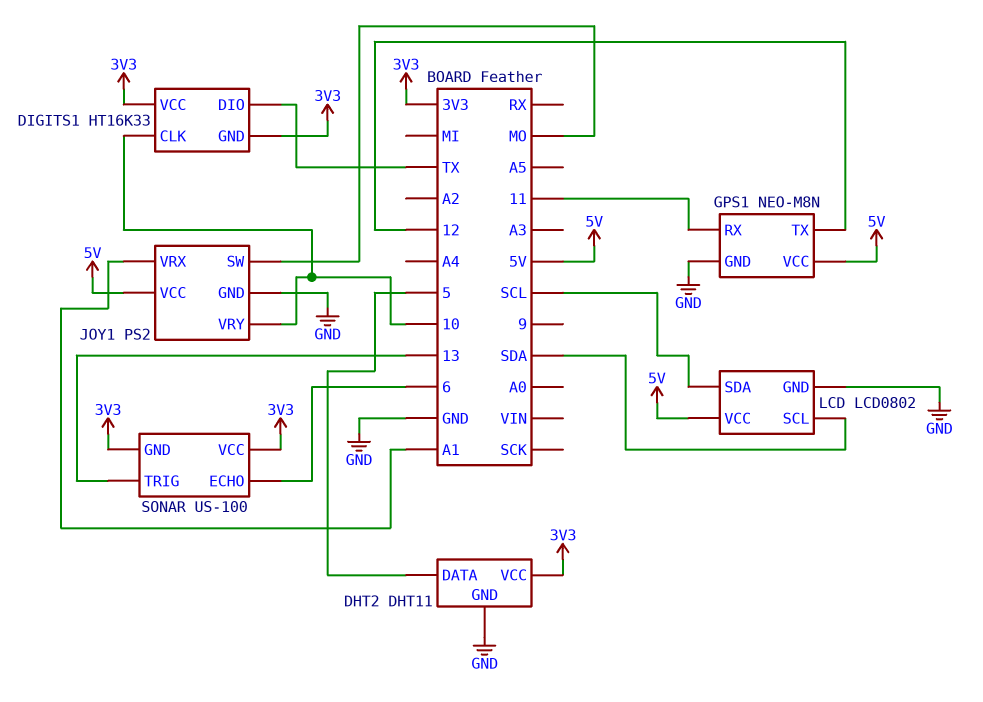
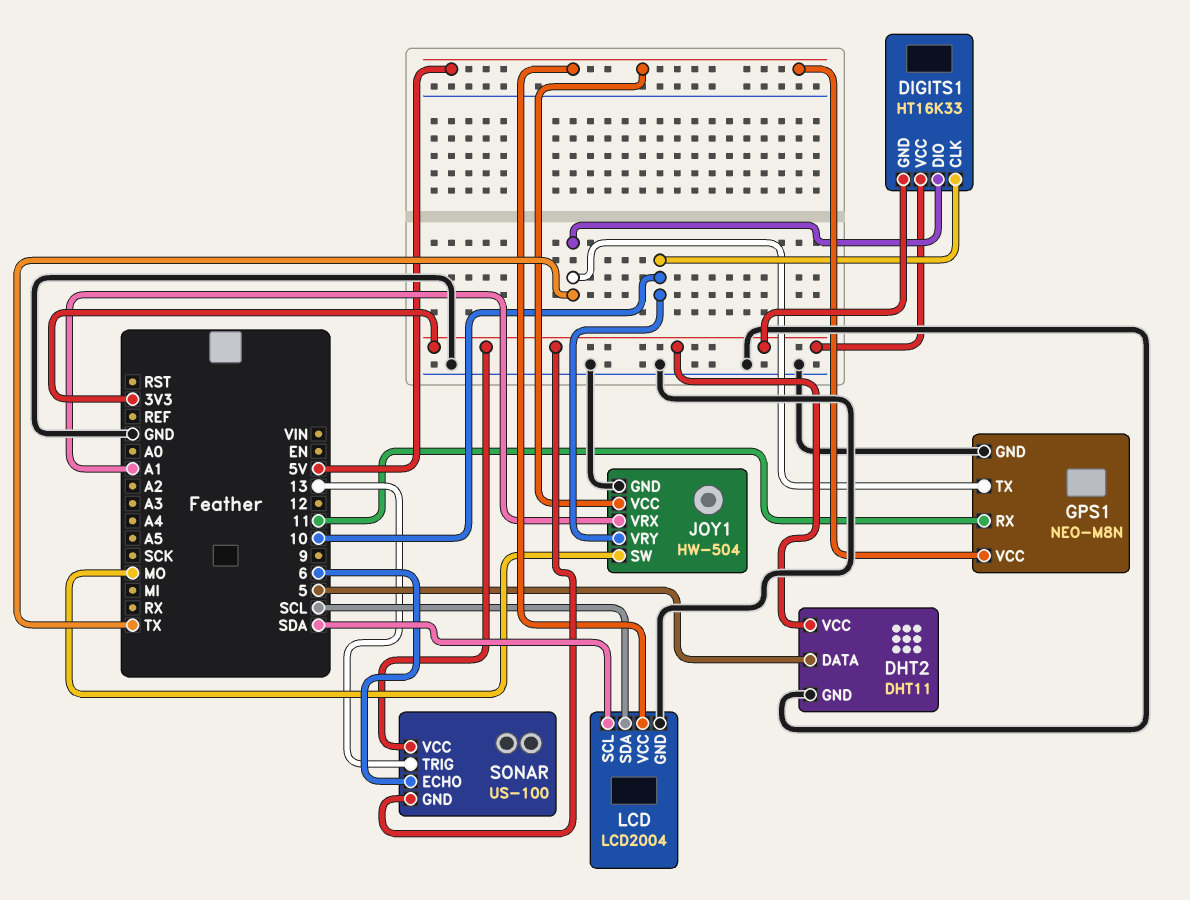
GPS1 pin TX: 12 -> TX
JOY1: PS2 -> HW-504
LCD: LCD0802 -> LCD2004

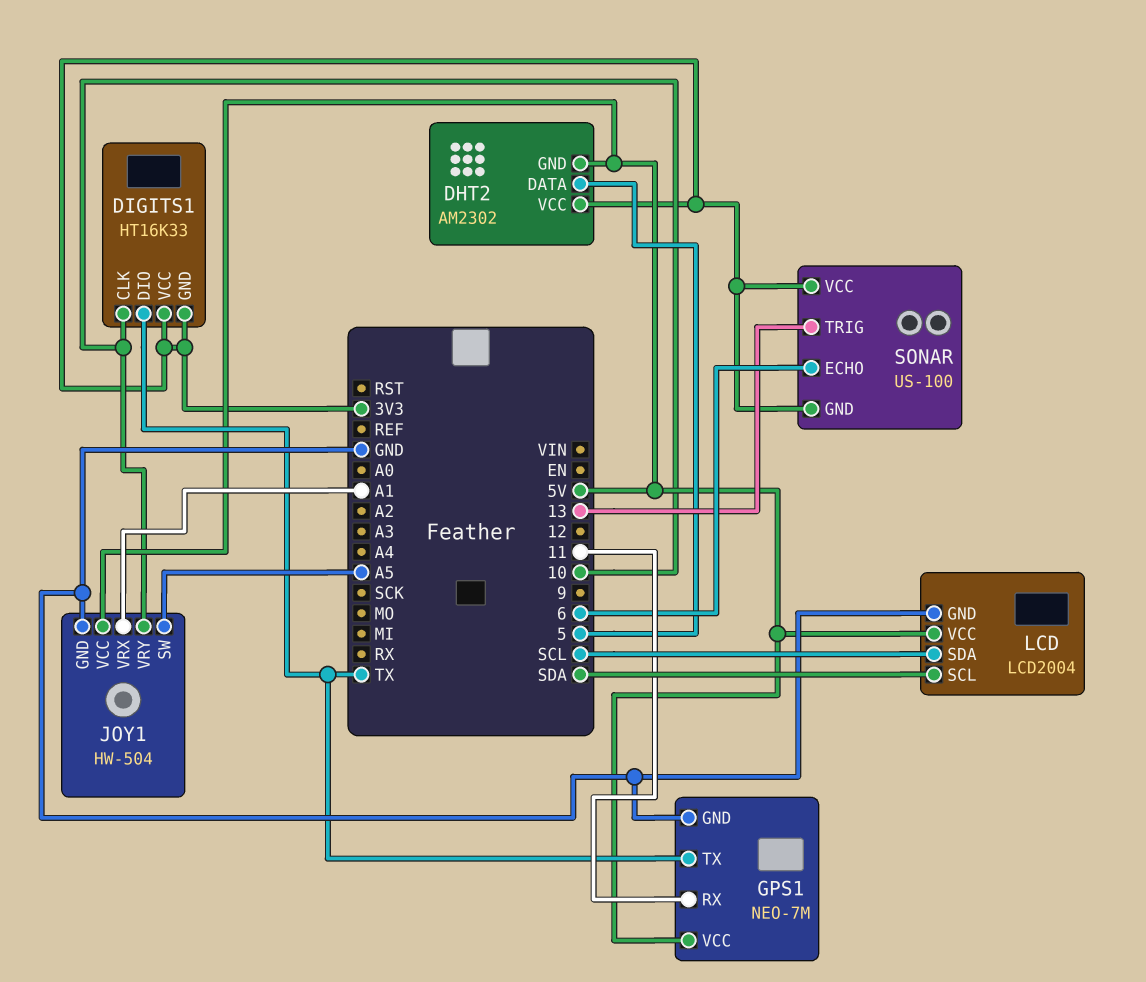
DHT2: DHT11 -> AM2302
DHT2 pin GND: GND -> 5V
GPS1: NEO-M8N -> NEO-7M
JOY1 pin SW: MO -> A5

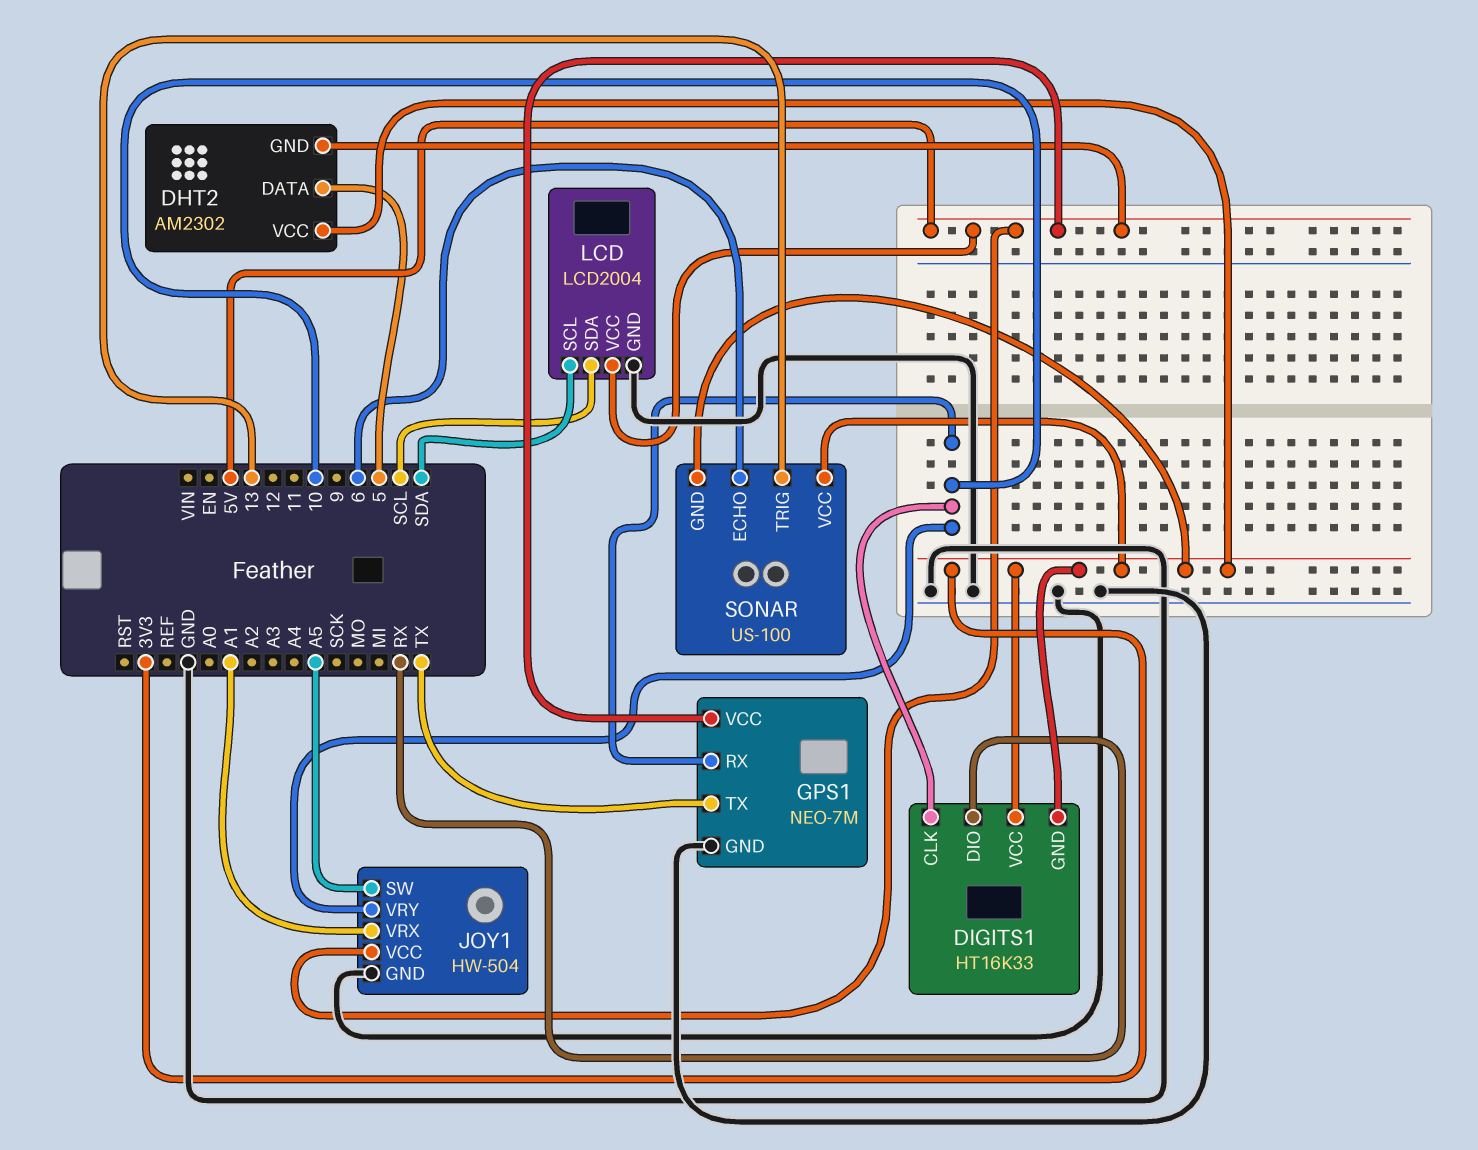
DIGITS1 pin DIO: TX -> RX
GPS1 pin RX: 11 -> 10

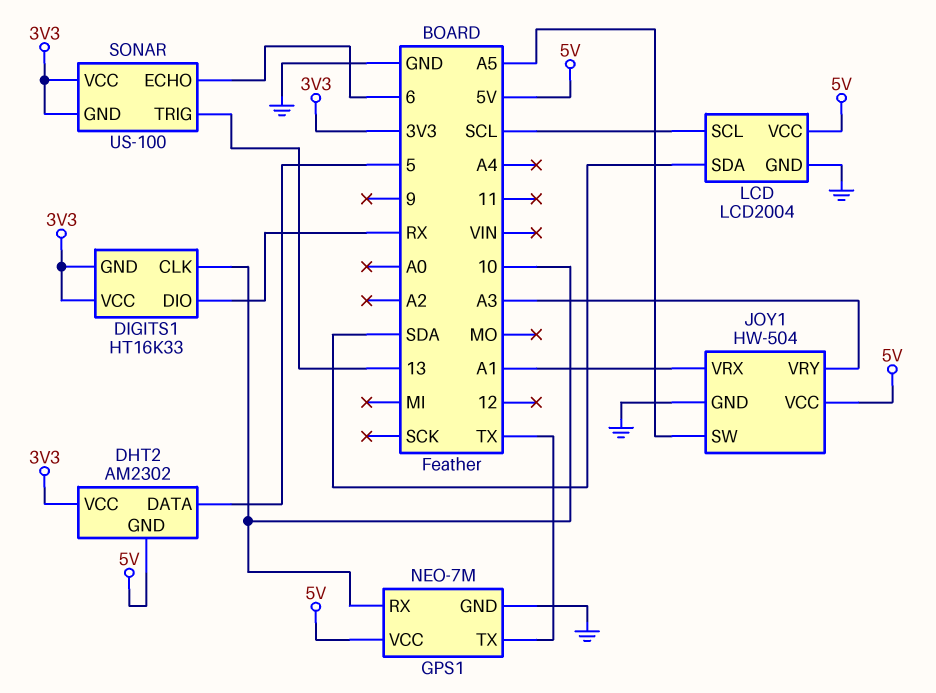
JOY1 pin VRY: 10 -> A3
LCD pin SCL: SDA -> SCL
LCD pin SDA: SCL -> SDA

